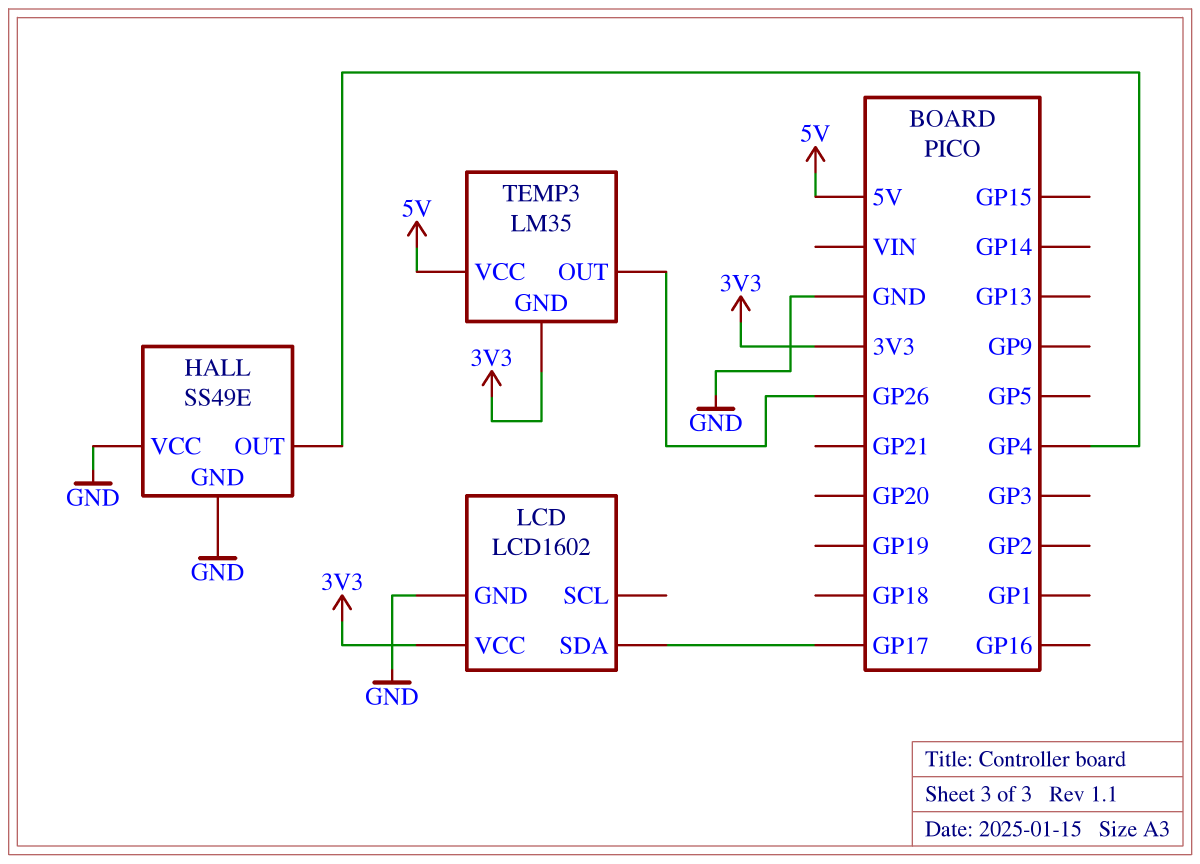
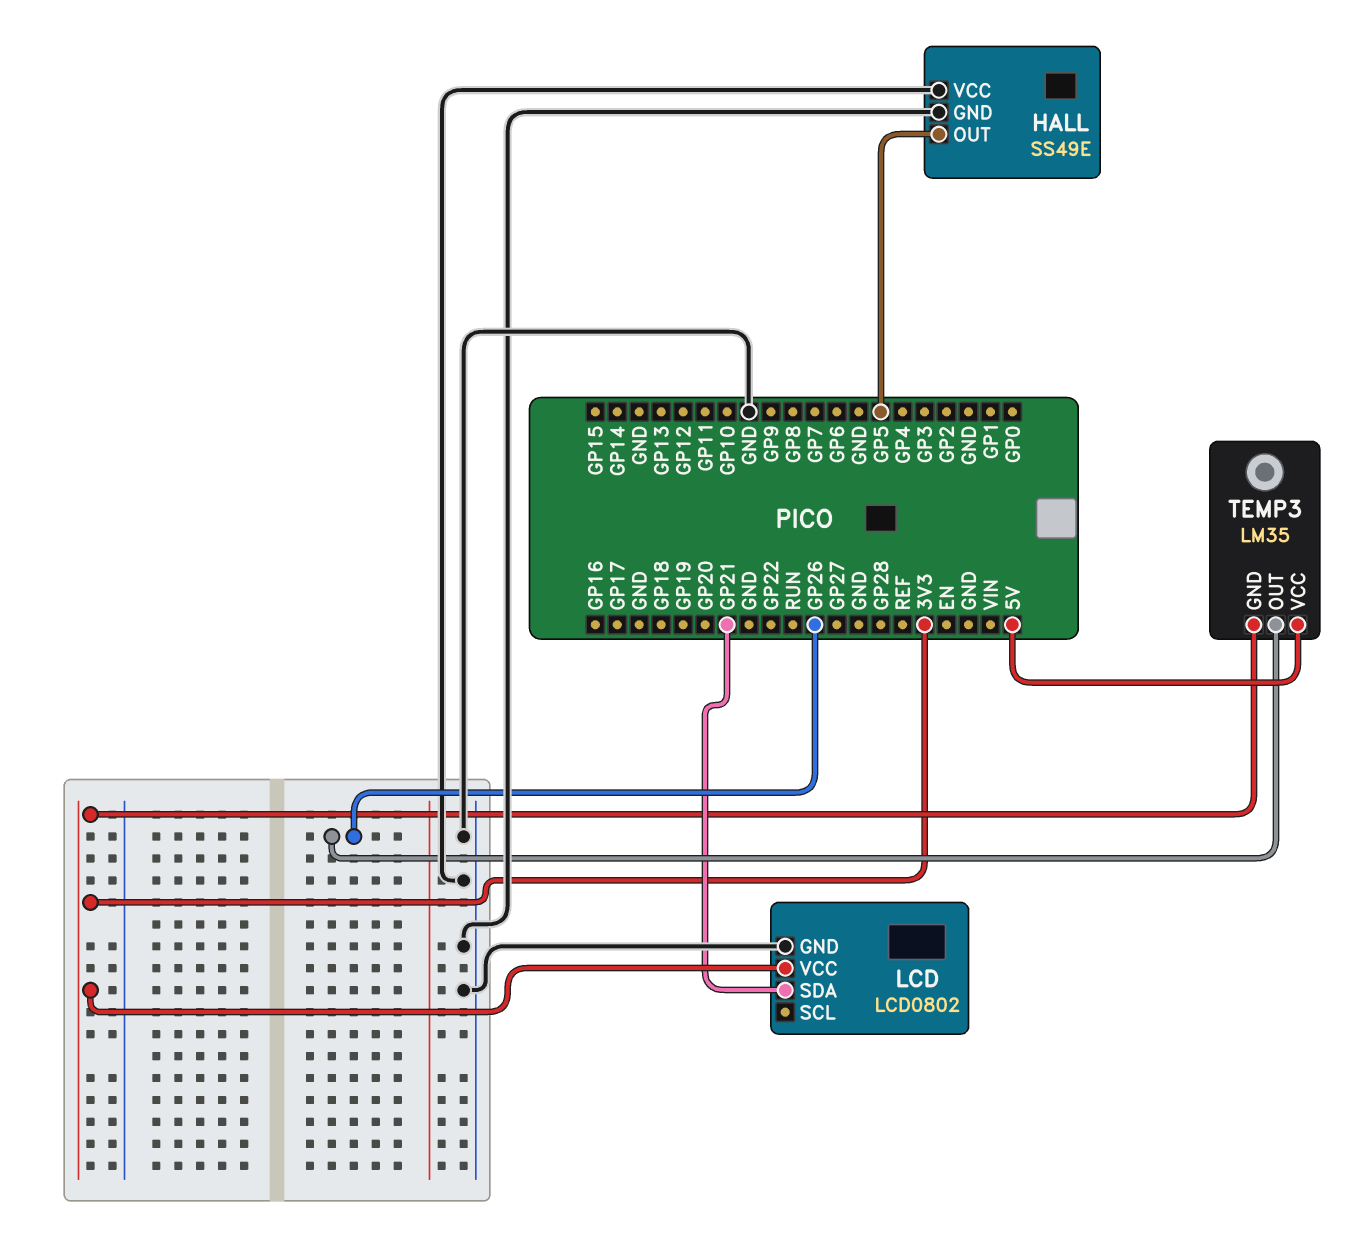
HALL pin OUT: GP4 -> GP5
LCD: LCD1602 -> LCD0802
LCD pin SDA: GP17 -> GP21

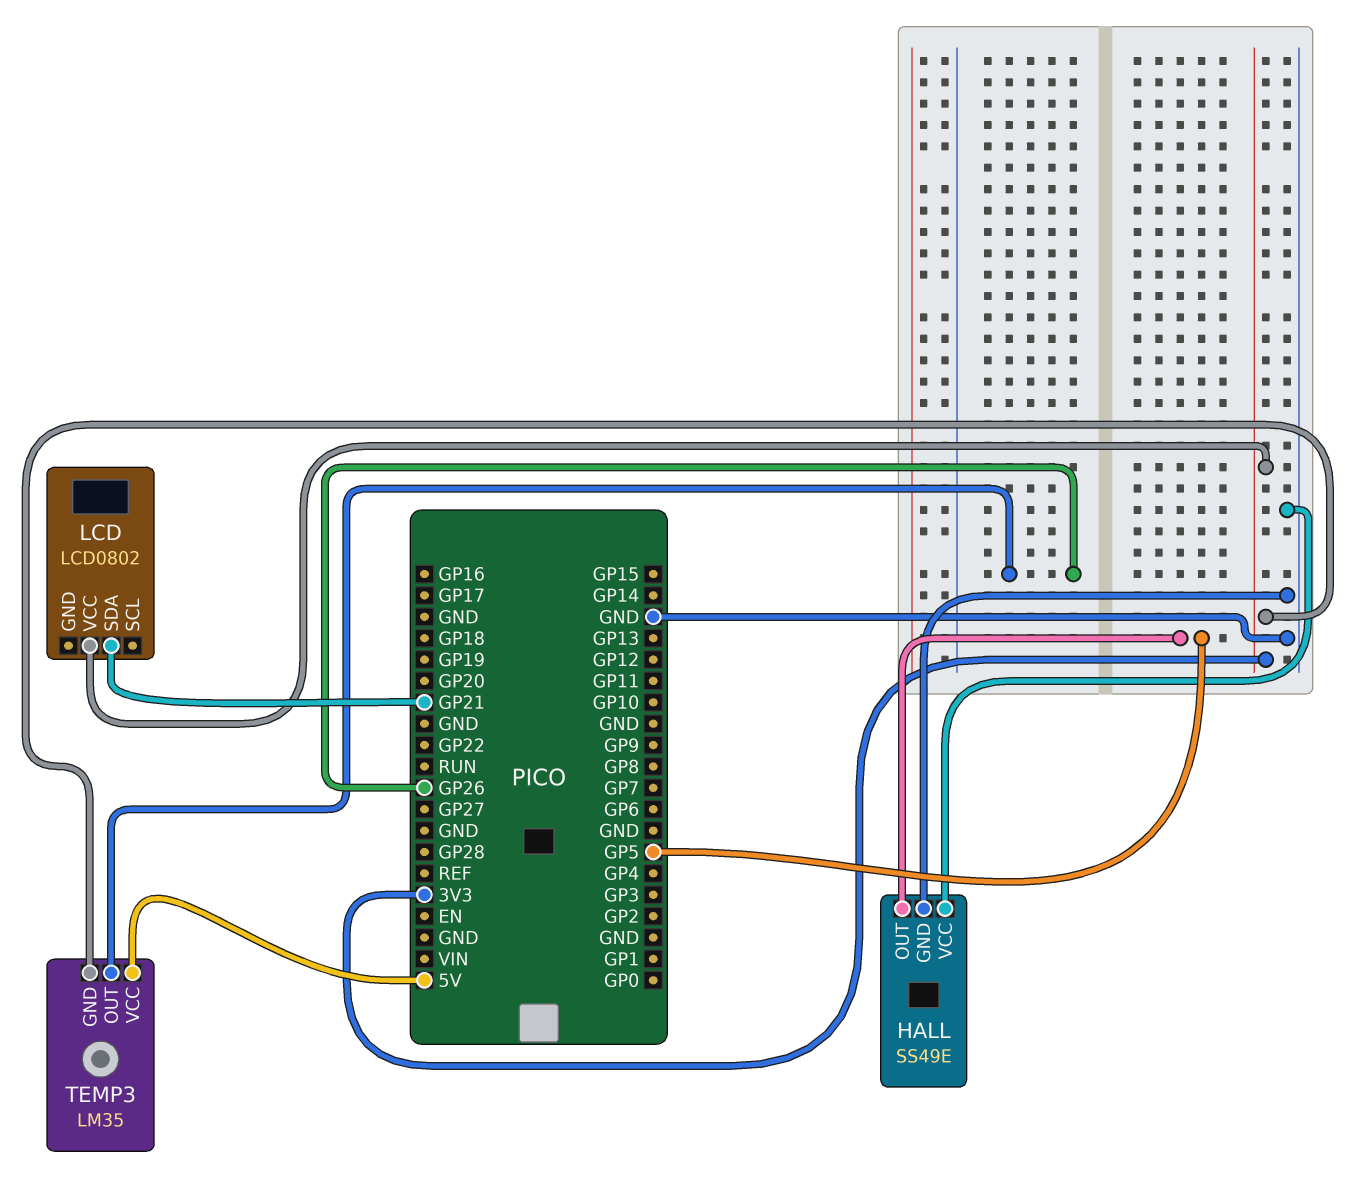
LCD pin GND: GND -> none

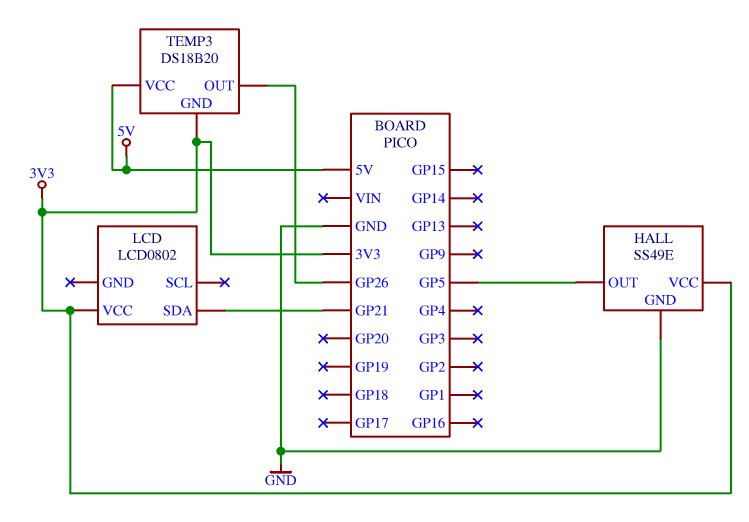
HALL pin VCC: GND -> 3V3
TEMP3: LM35 -> DS18B20

